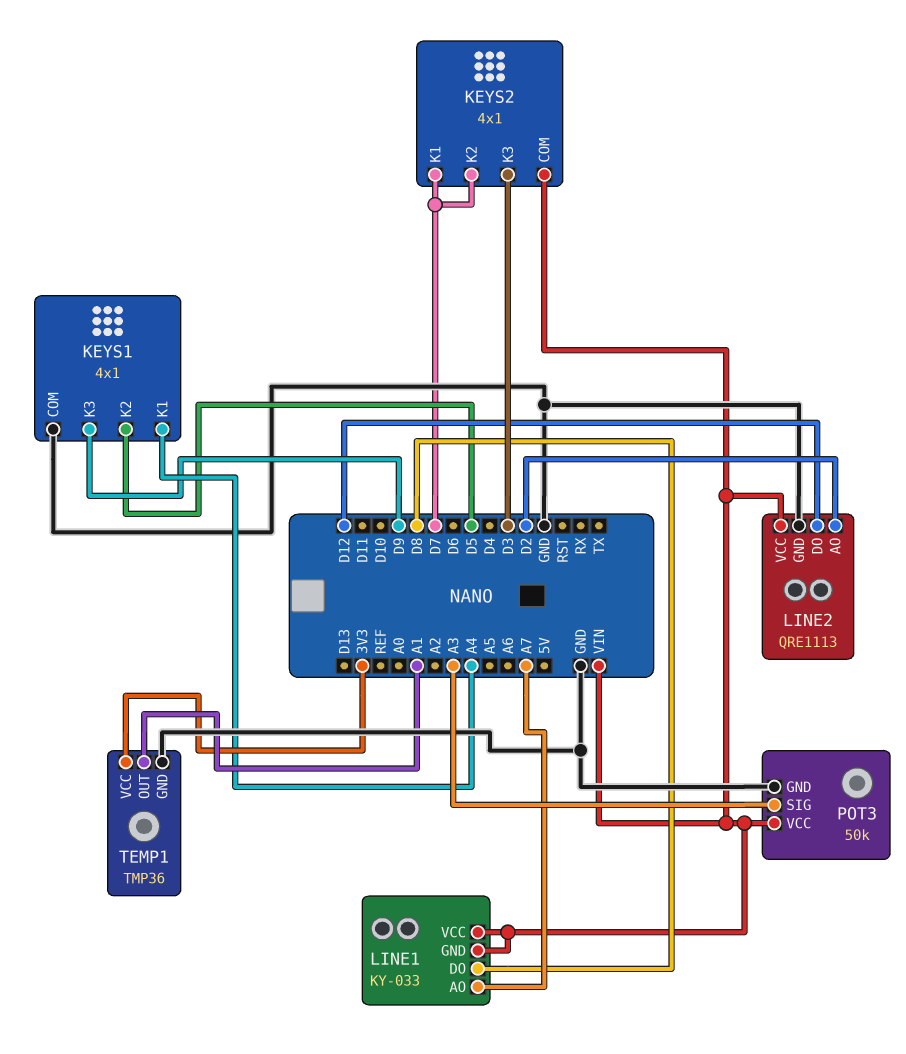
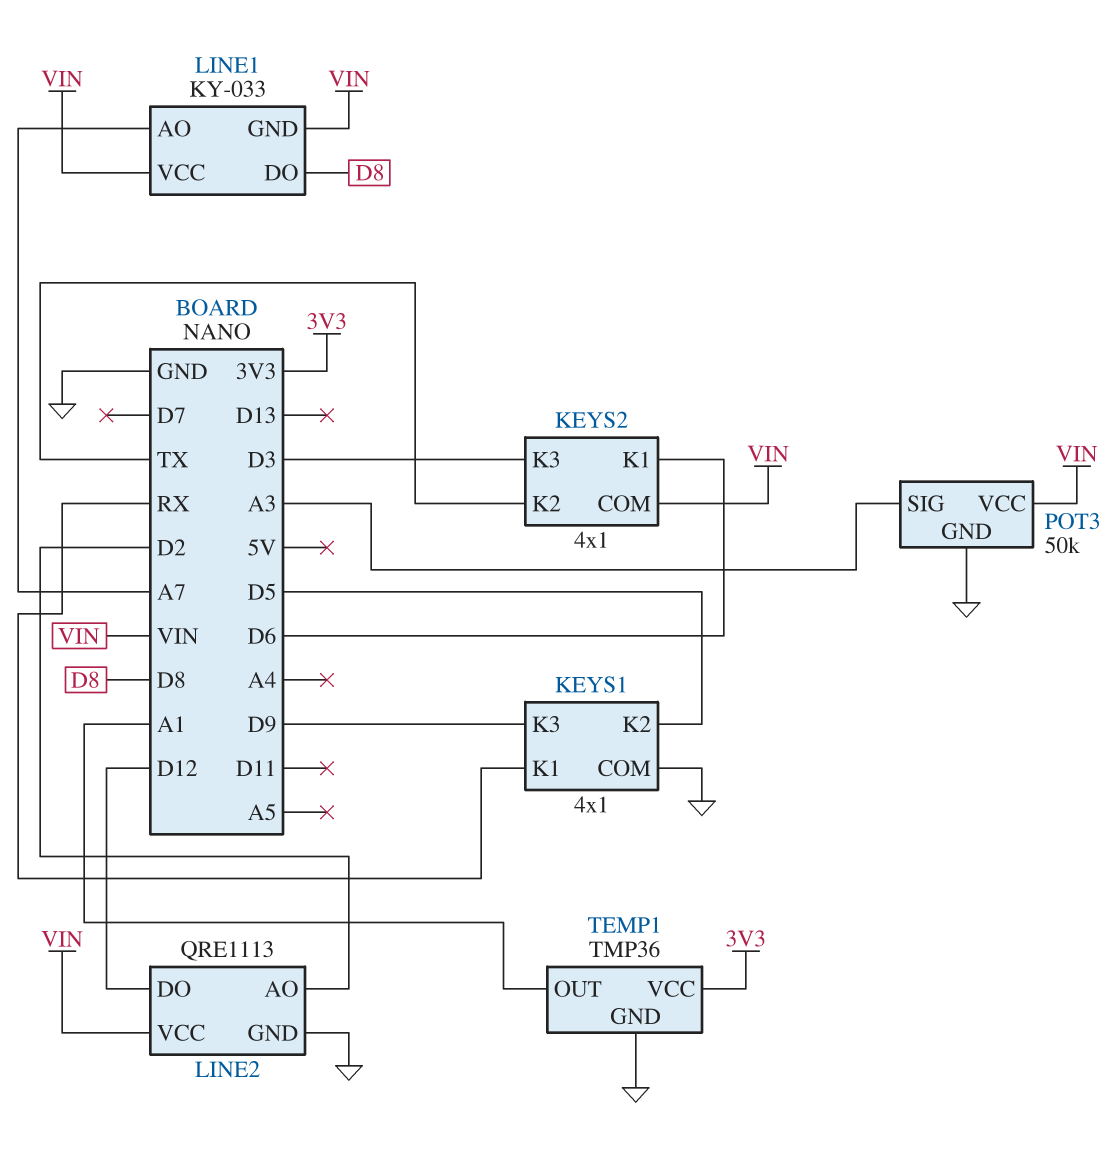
KEYS1 pin K1: A4 -> RX
KEYS2 pin K1: D7 -> D6
KEYS2 pin K2: D7 -> TX

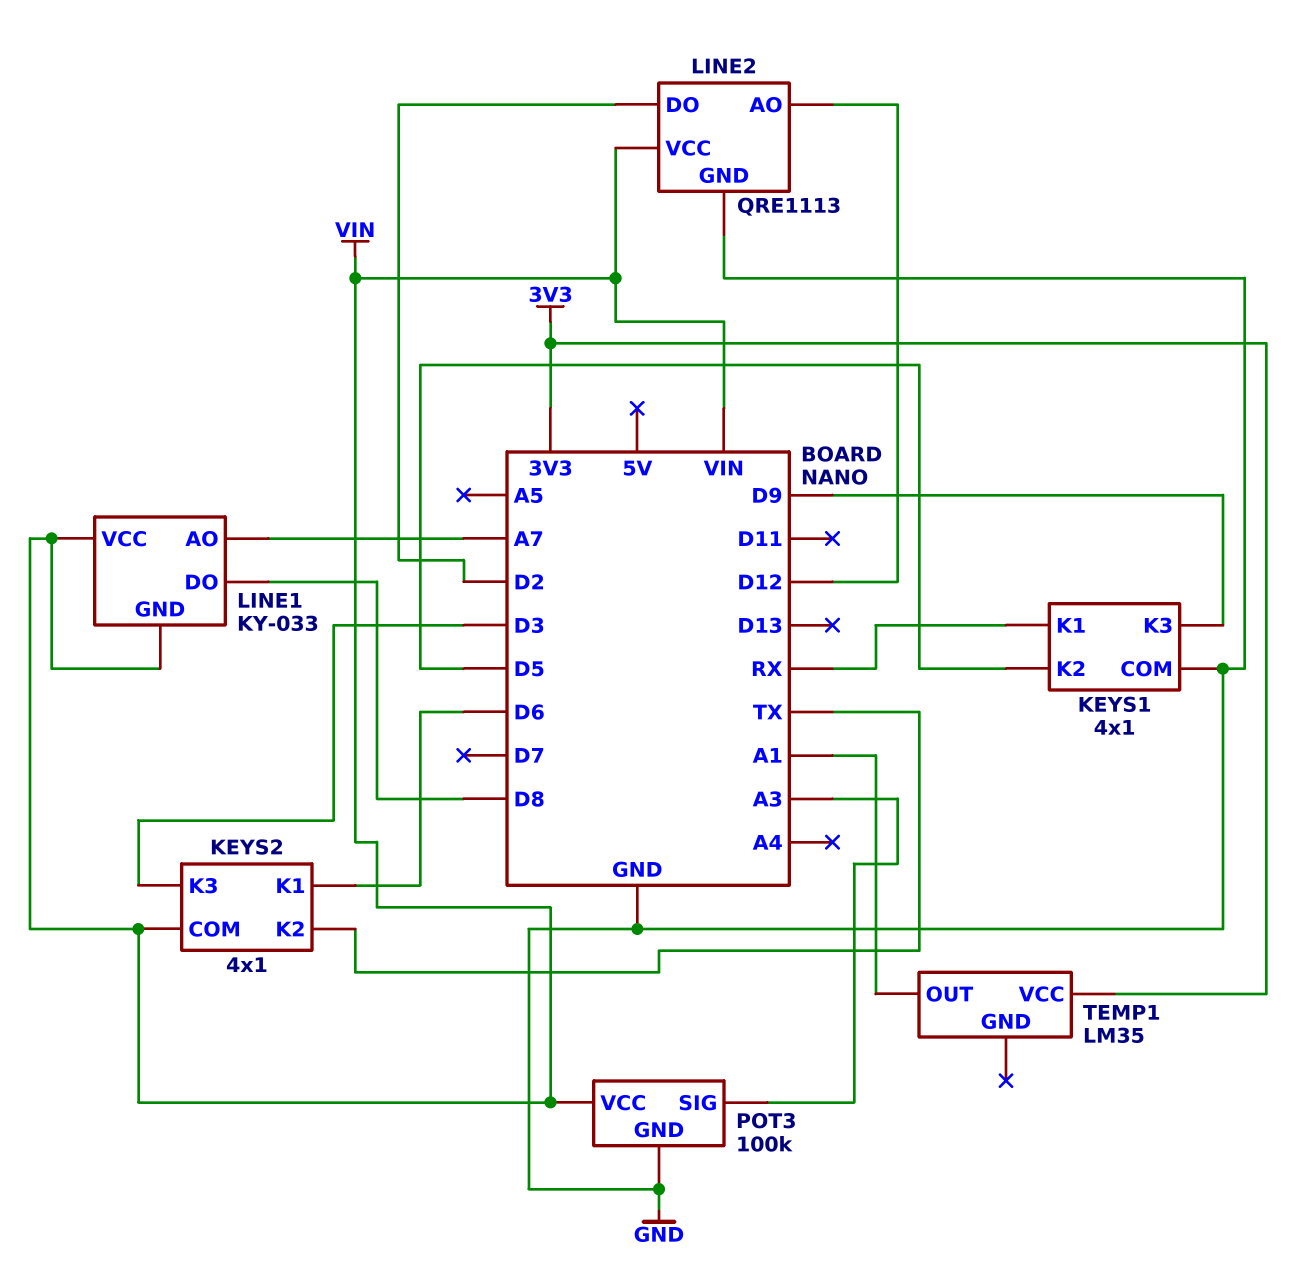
LINE2 pin AO: D2 -> D12
LINE2 pin DO: D12 -> D2
POT3: 50k -> 100k
TEMP1: TMP36 -> LM35
TEMP1 pin GND: GND -> none

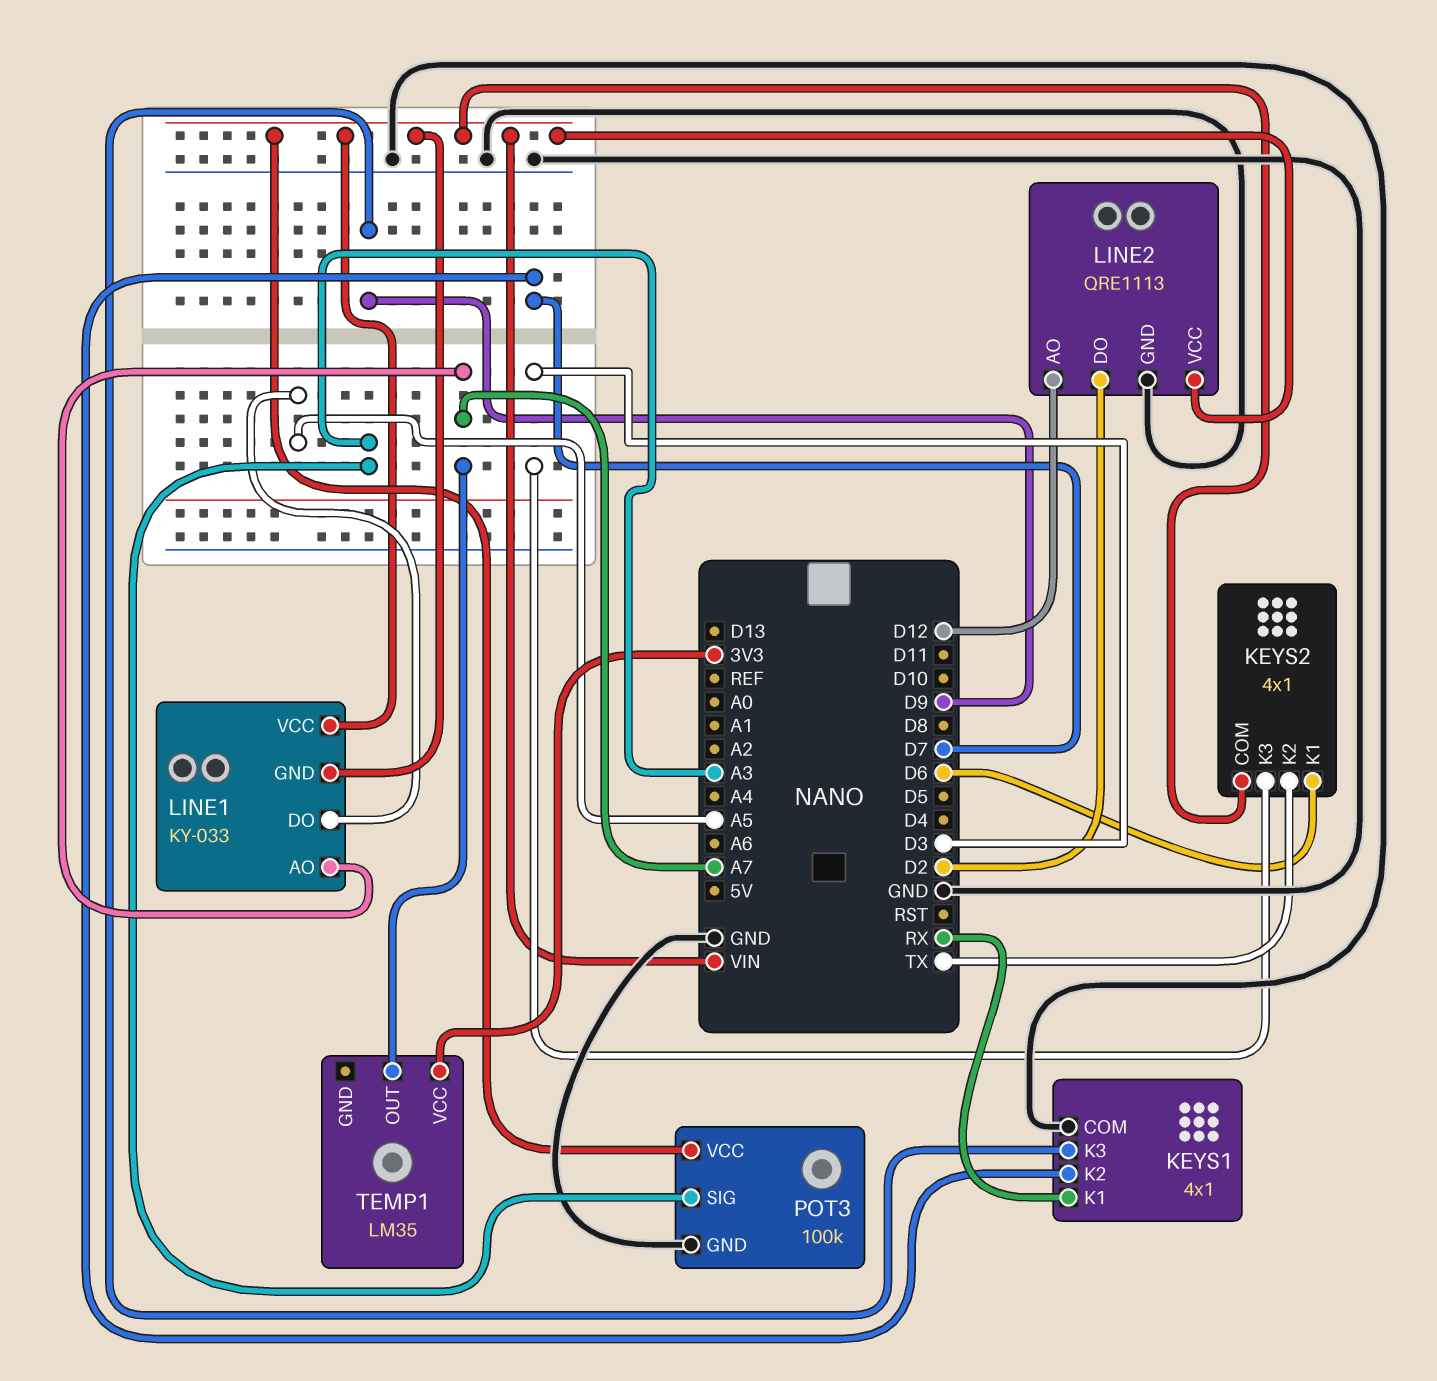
KEYS1 pin K2: D5 -> D7
LINE1 pin DO: D8 -> A5
TEMP1 pin OUT: A1 -> A7

